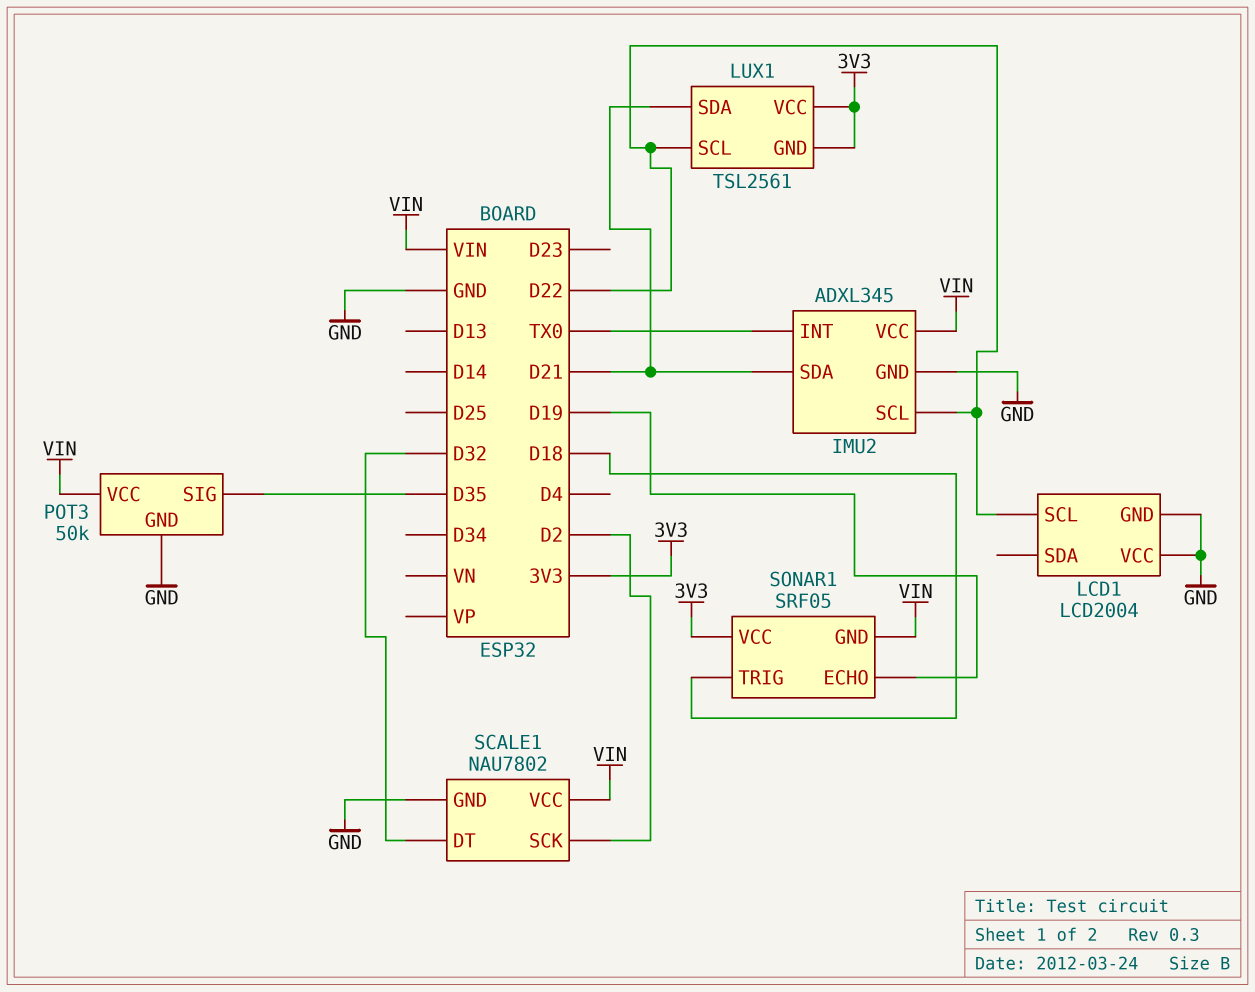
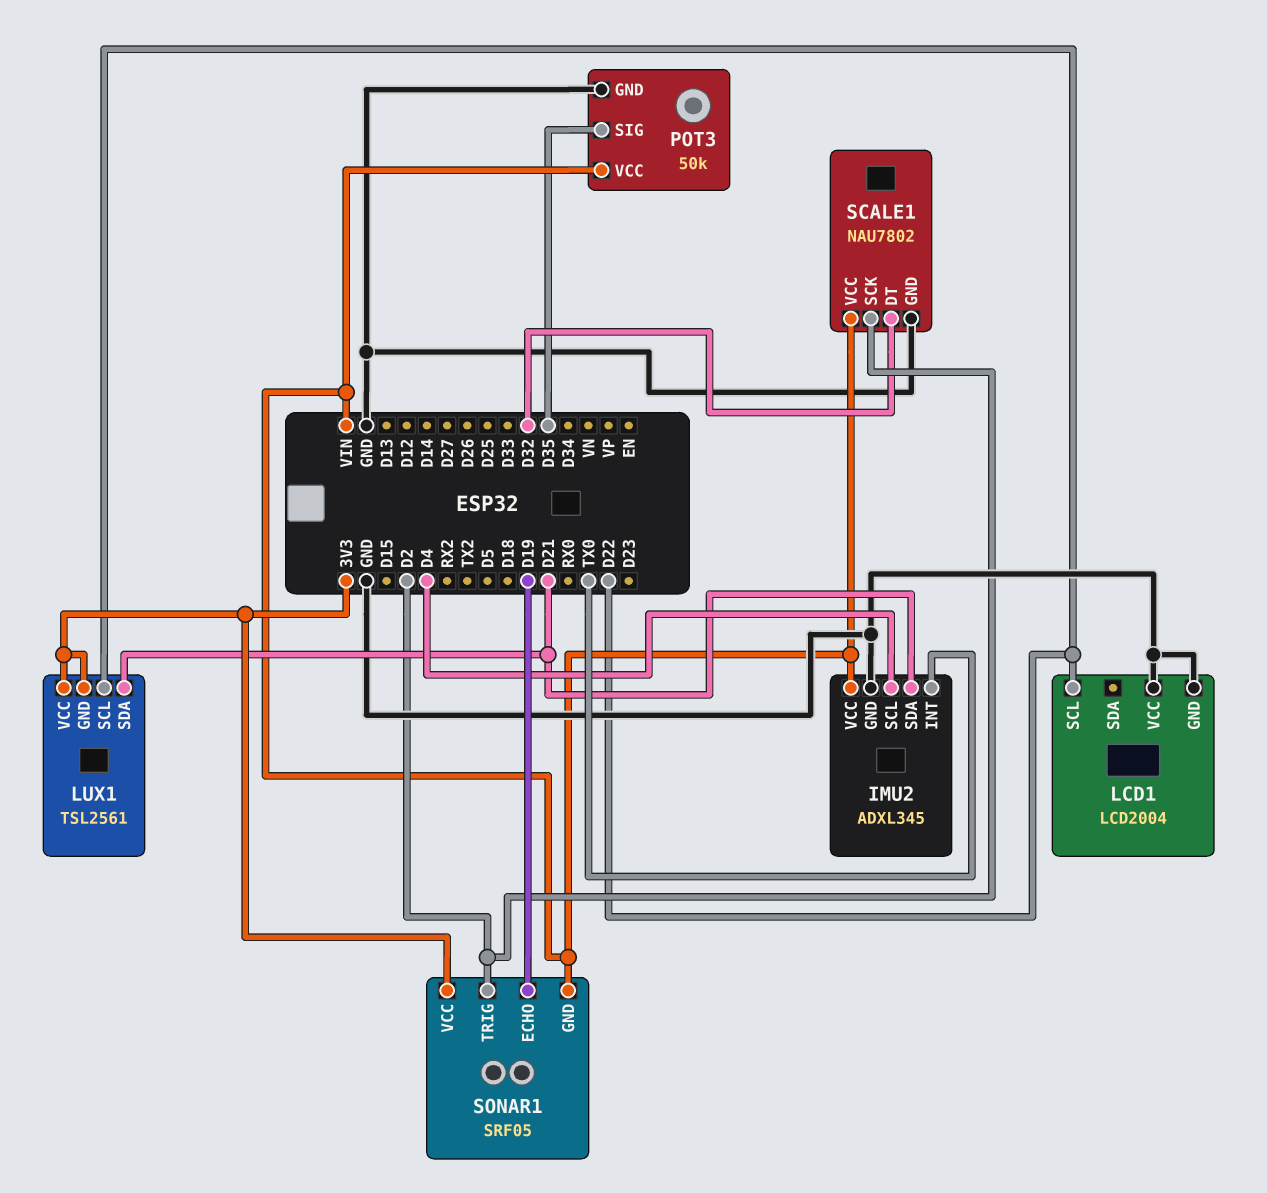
IMU2 pin SCL: D22 -> D4
SONAR1 pin TRIG: D18 -> D2

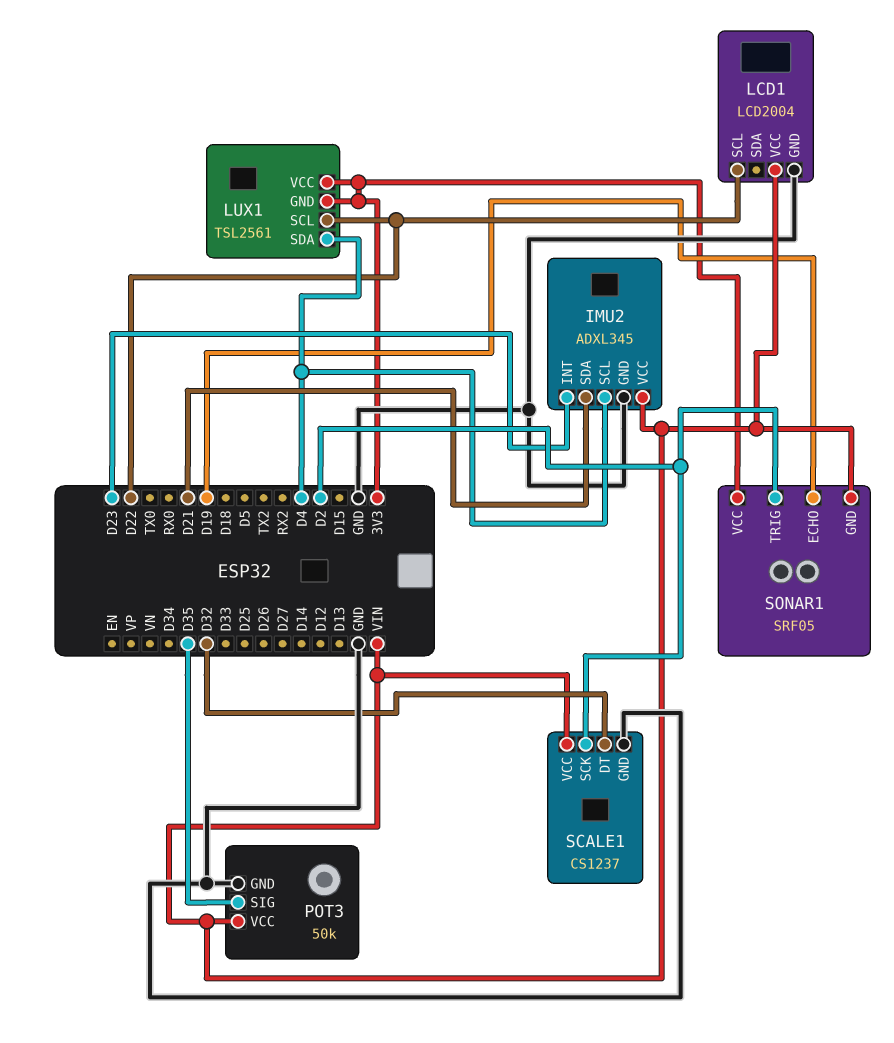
IMU2 pin INT: TX0 -> D23
LCD1 pin VCC: GND -> VIN
LUX1 pin SDA: D21 -> D4
SCALE1: NAU7802 -> CS1237

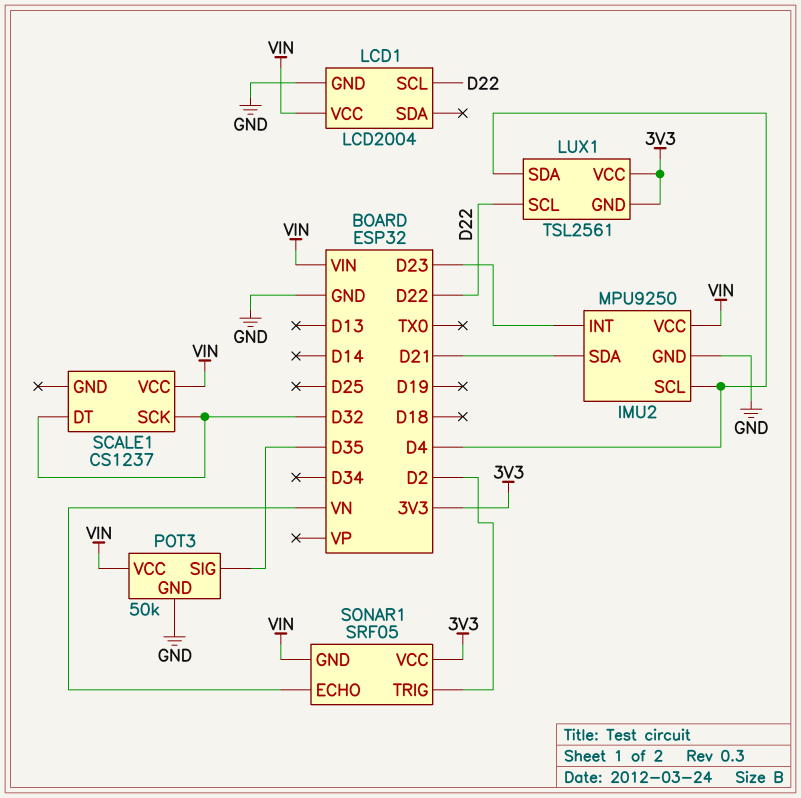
IMU2: ADXL345 -> MPU9250
SCALE1 pin GND: GND -> none
SCALE1 pin SCK: D2 -> D32
SONAR1 pin ECHO: D19 -> VN

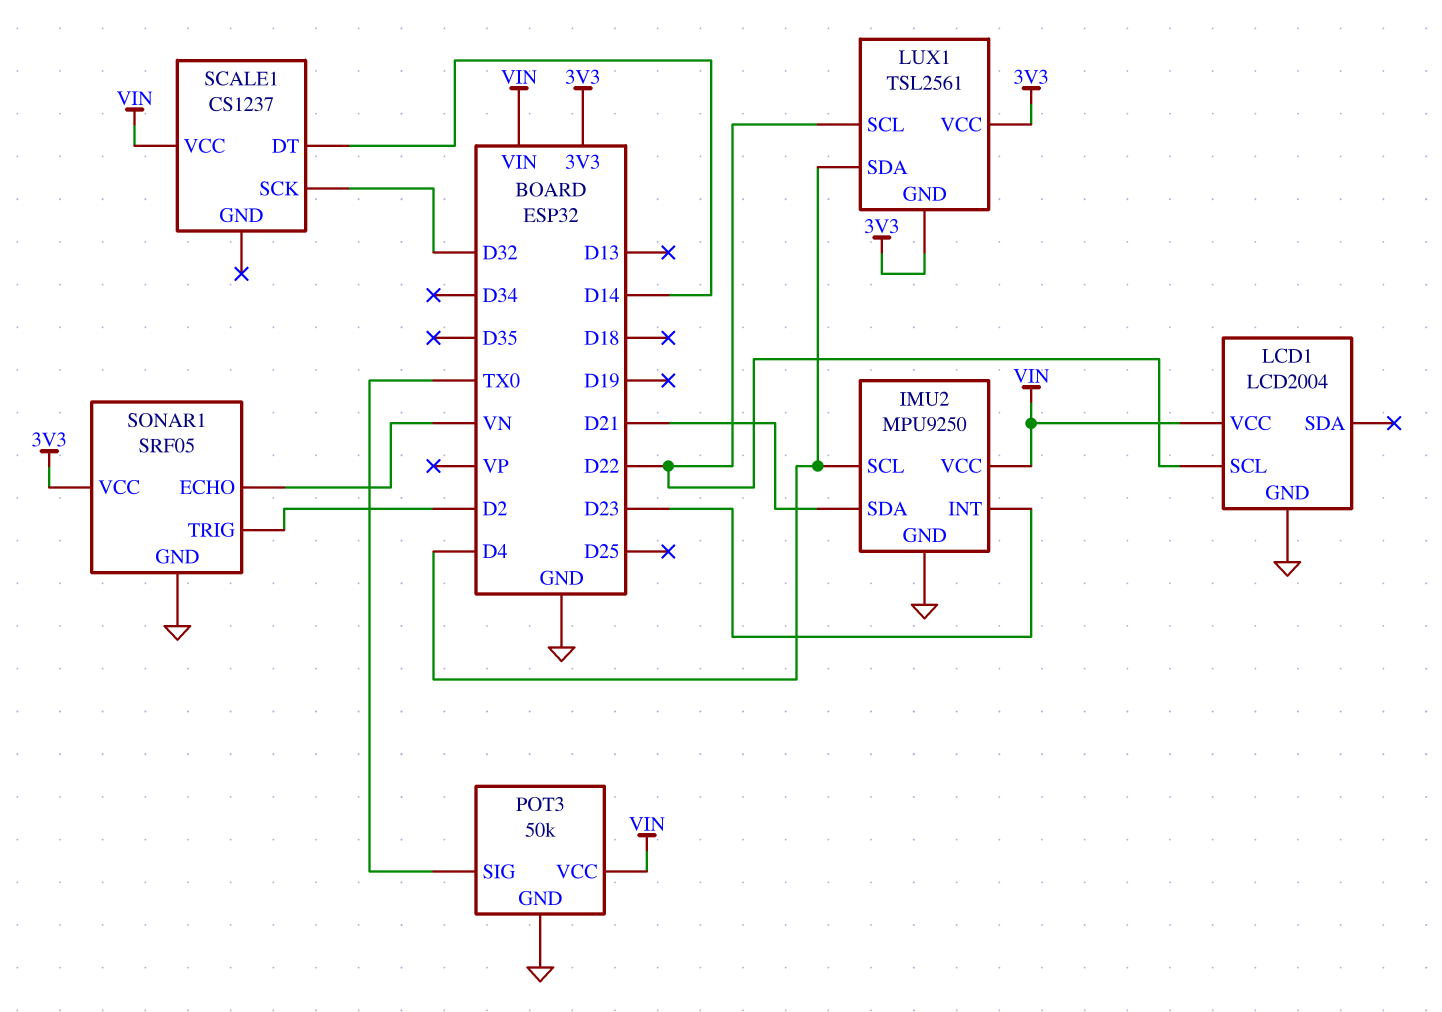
POT3 pin SIG: D35 -> TX0
SCALE1 pin DT: D32 -> D14
SONAR1 pin GND: VIN -> GND

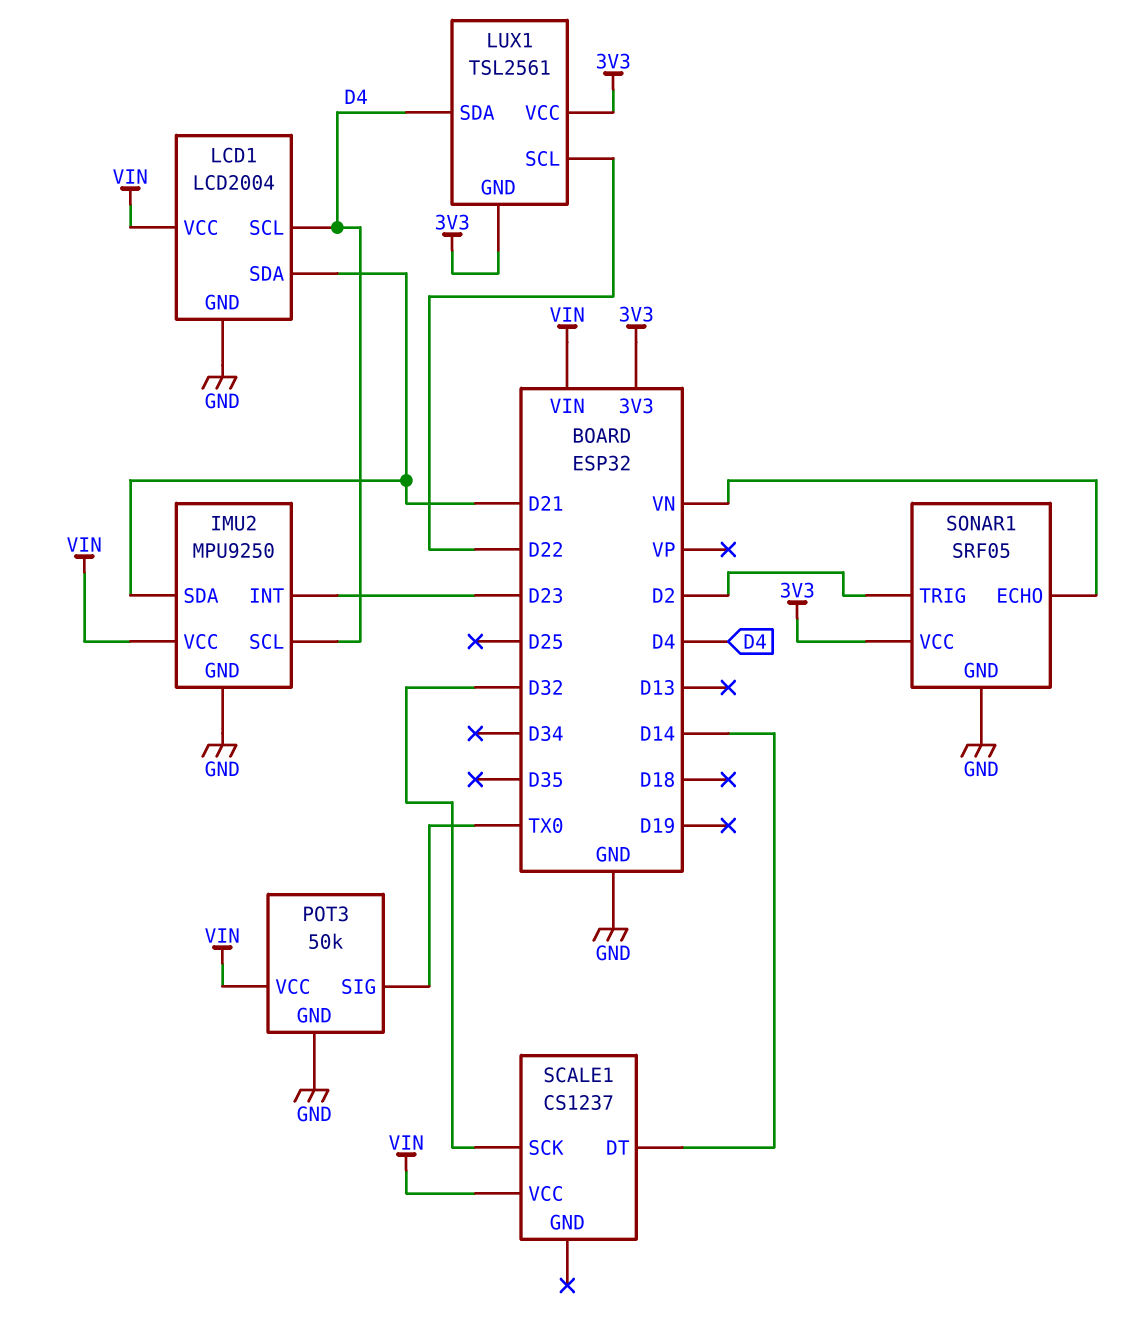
LCD1 pin SCL: D22 -> D4
LCD1 pin SDA: none -> D21

